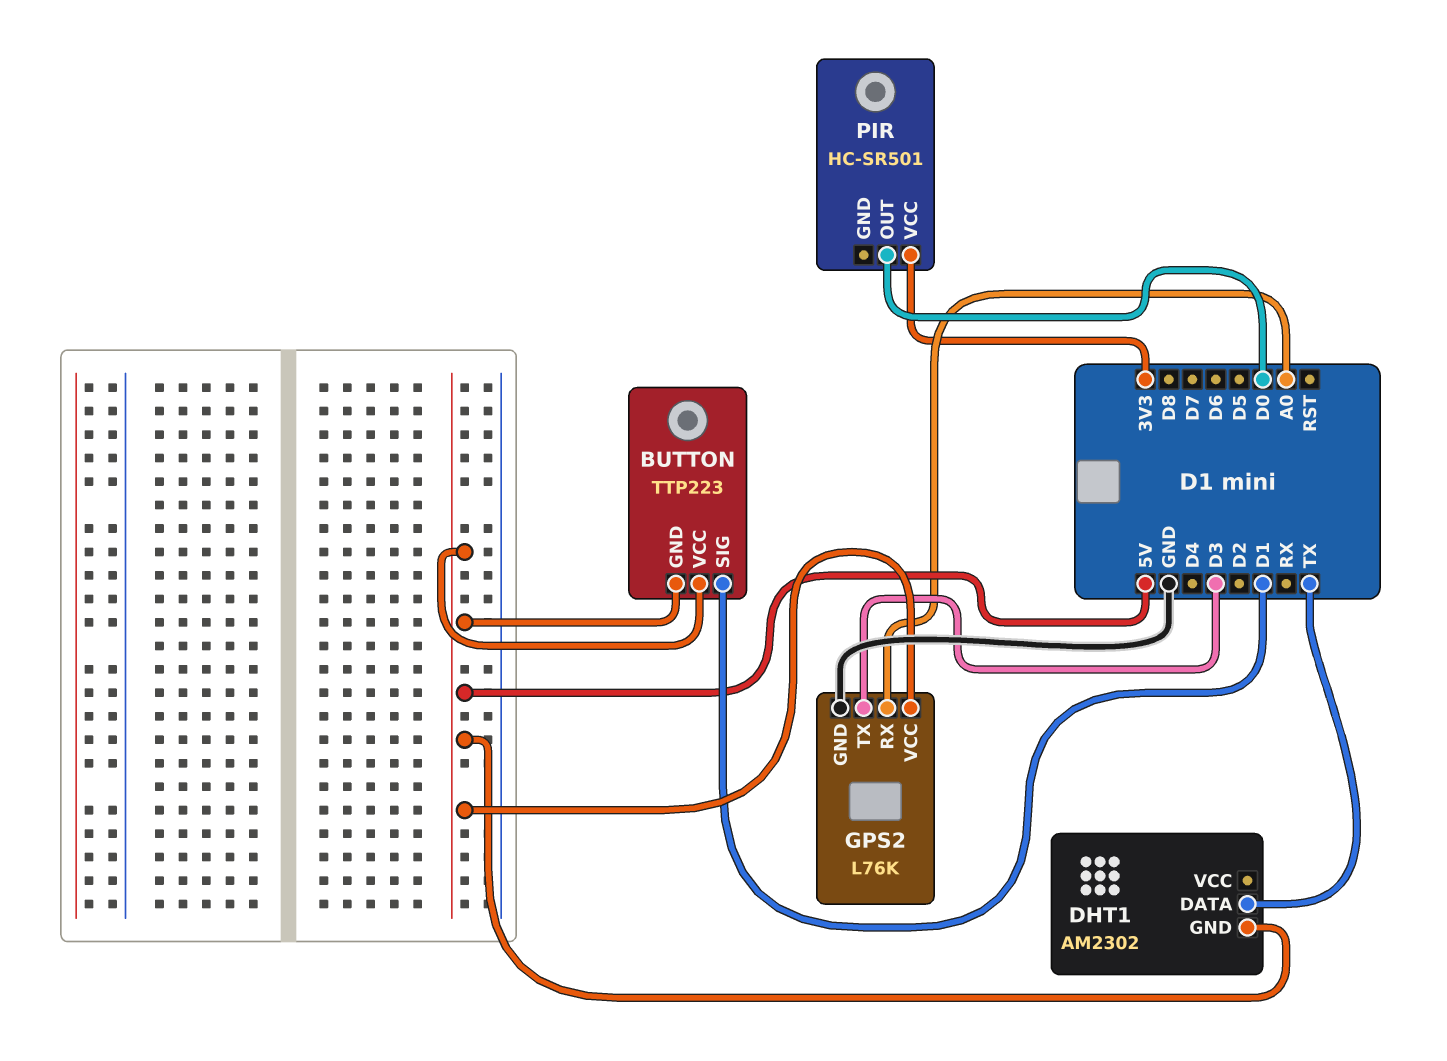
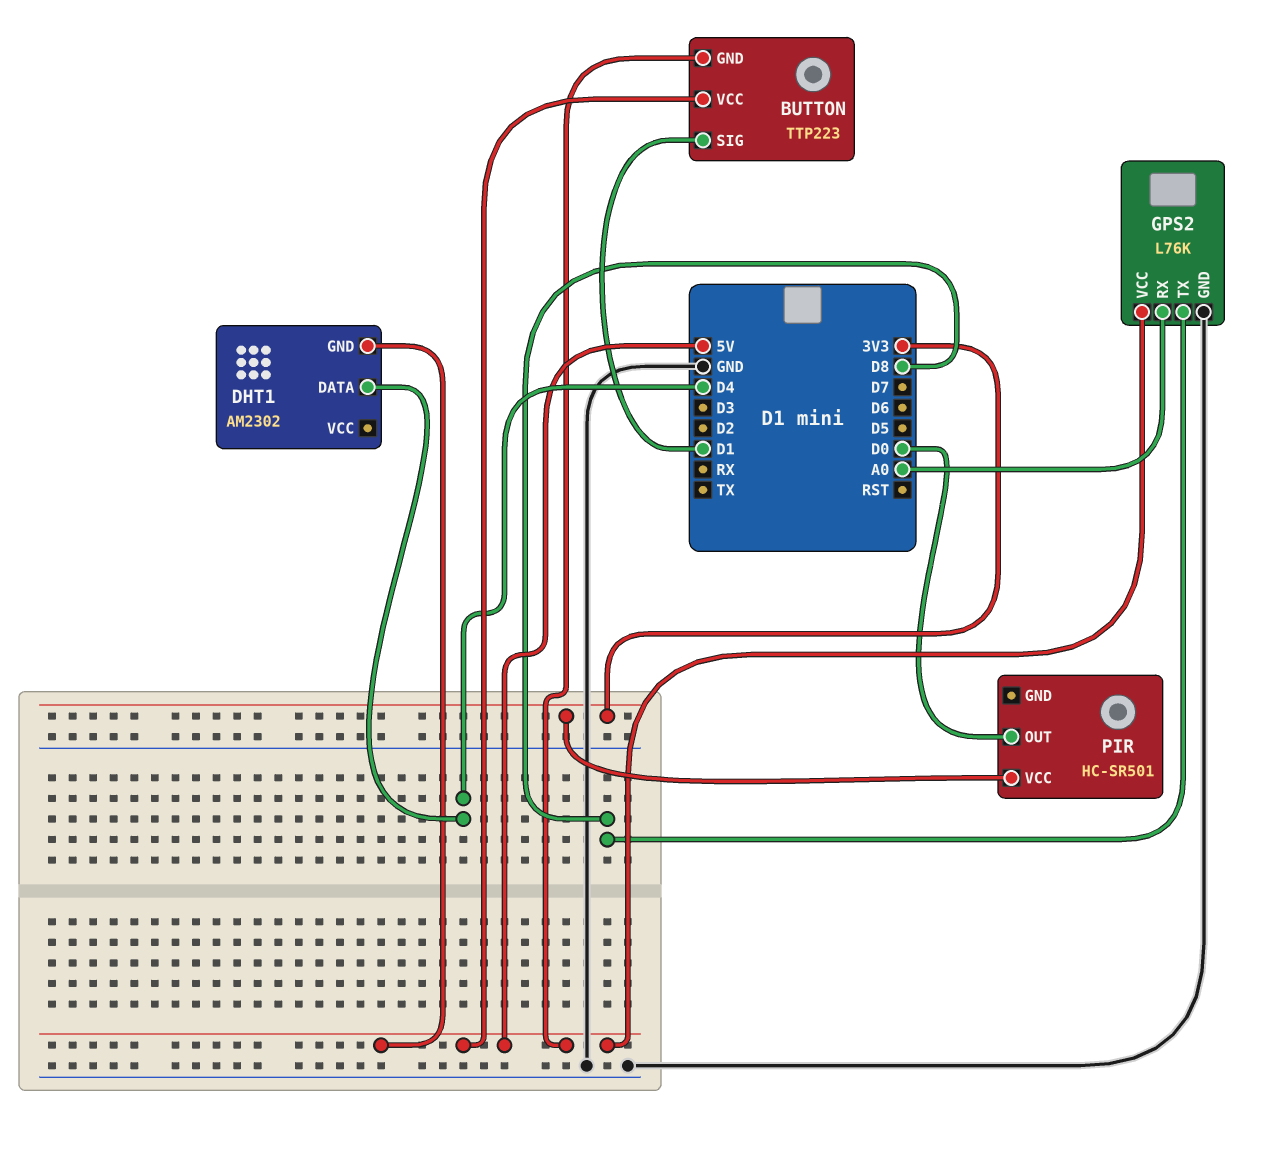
DHT1 pin DATA: TX -> D4
GPS2 pin TX: D3 -> D8

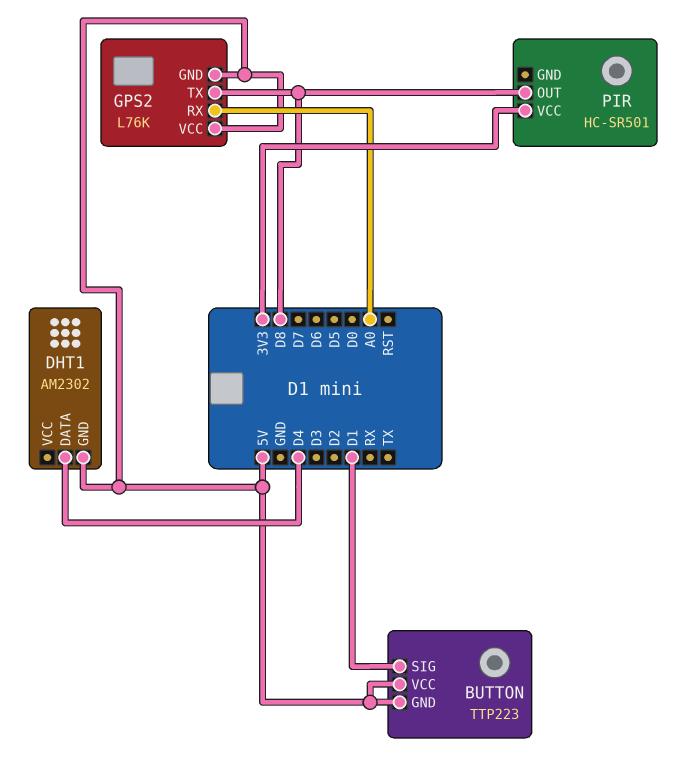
GPS2 pin GND: GND -> 5V
PIR pin OUT: D0 -> D8

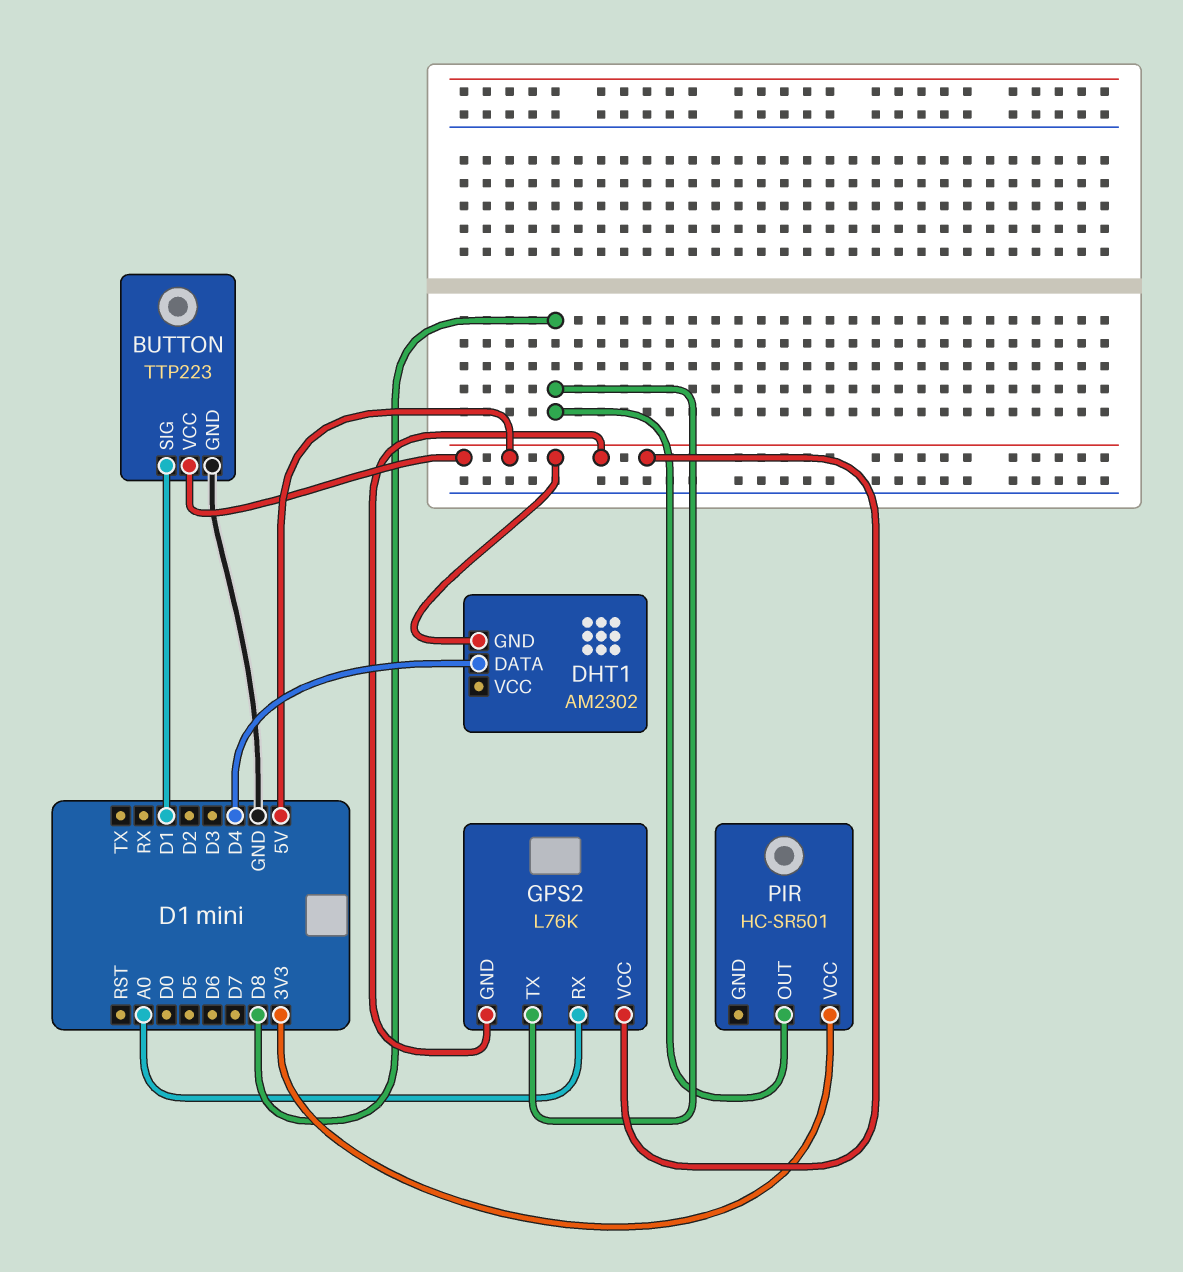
BUTTON pin GND: 5V -> GND

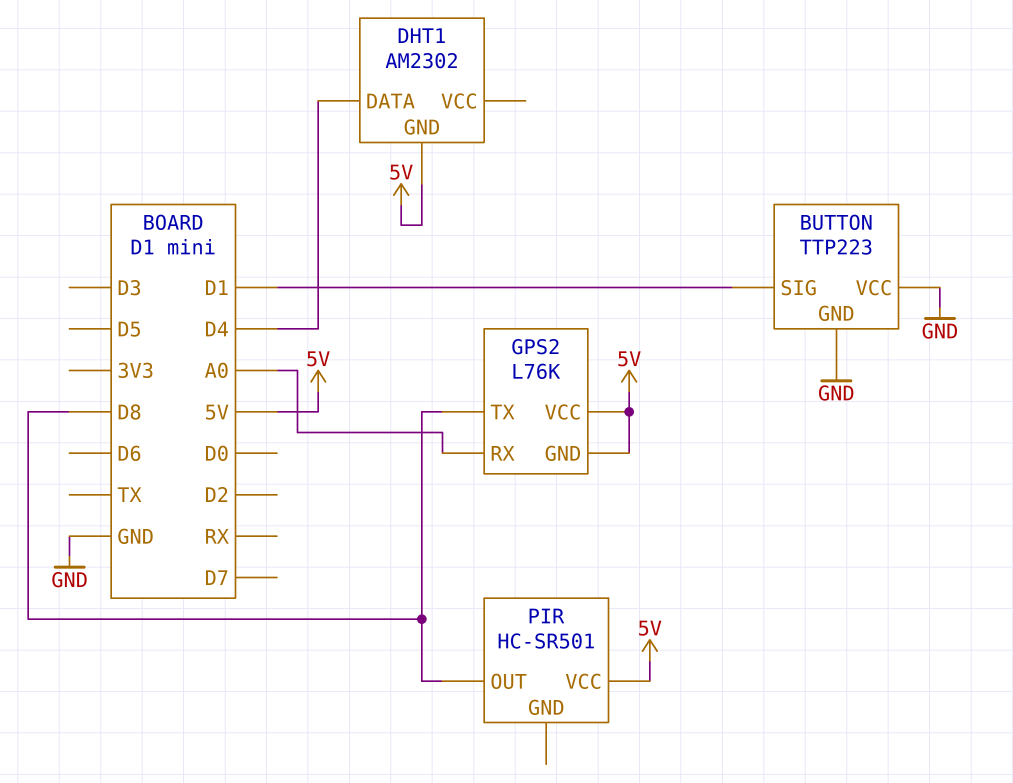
BUTTON pin VCC: 5V -> GND
PIR pin VCC: 3V3 -> 5V

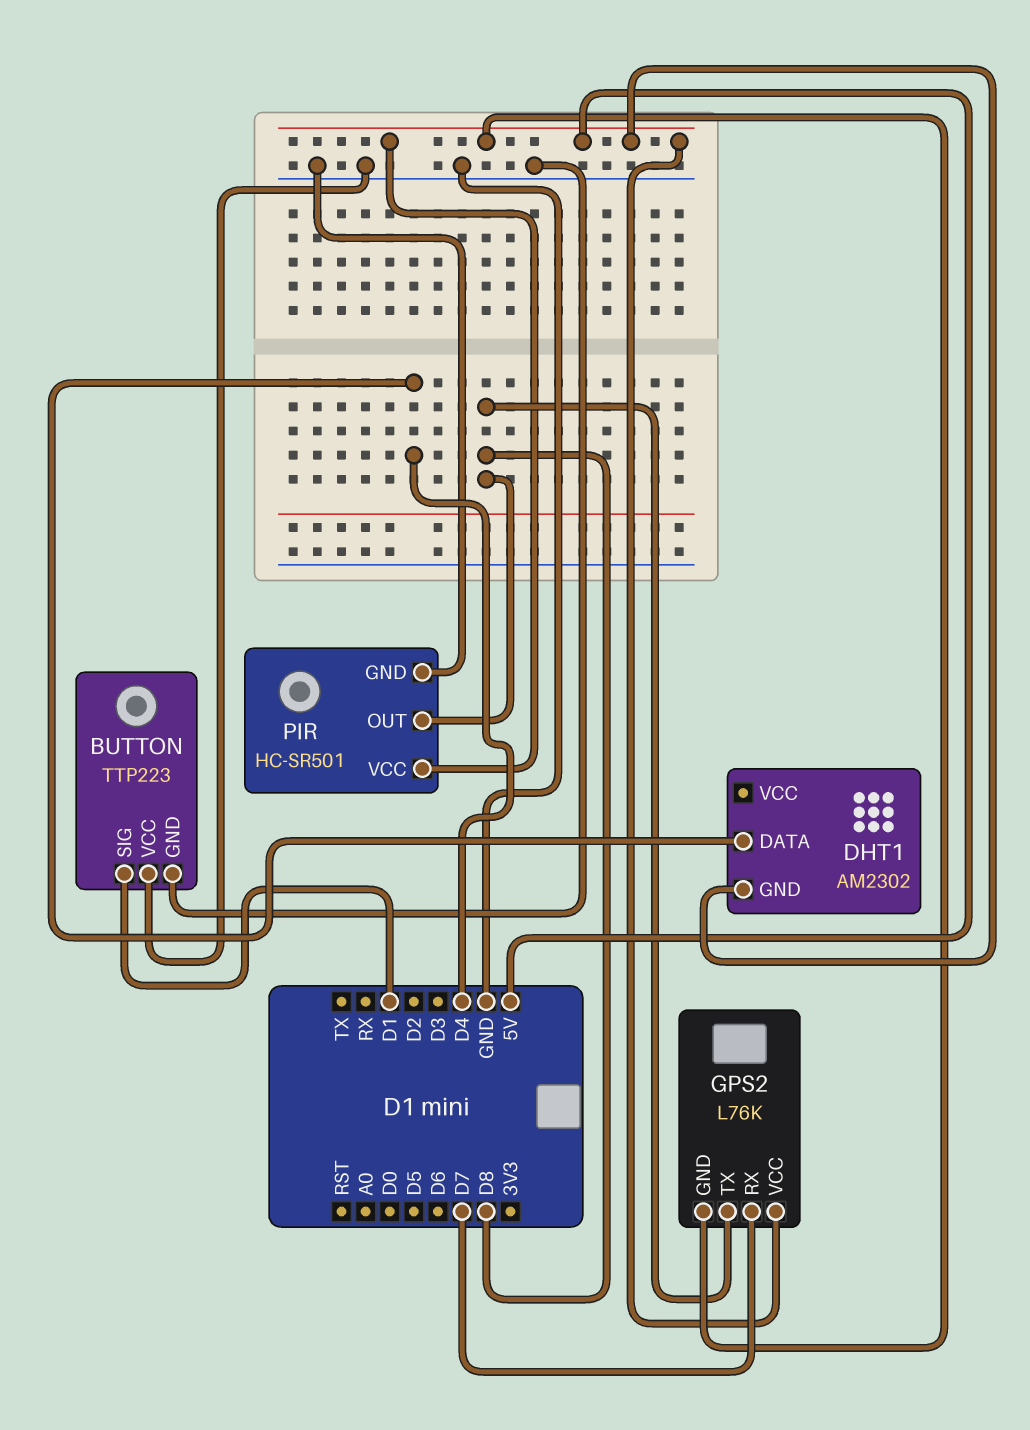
GPS2 pin RX: A0 -> D7
PIR pin GND: none -> GND

